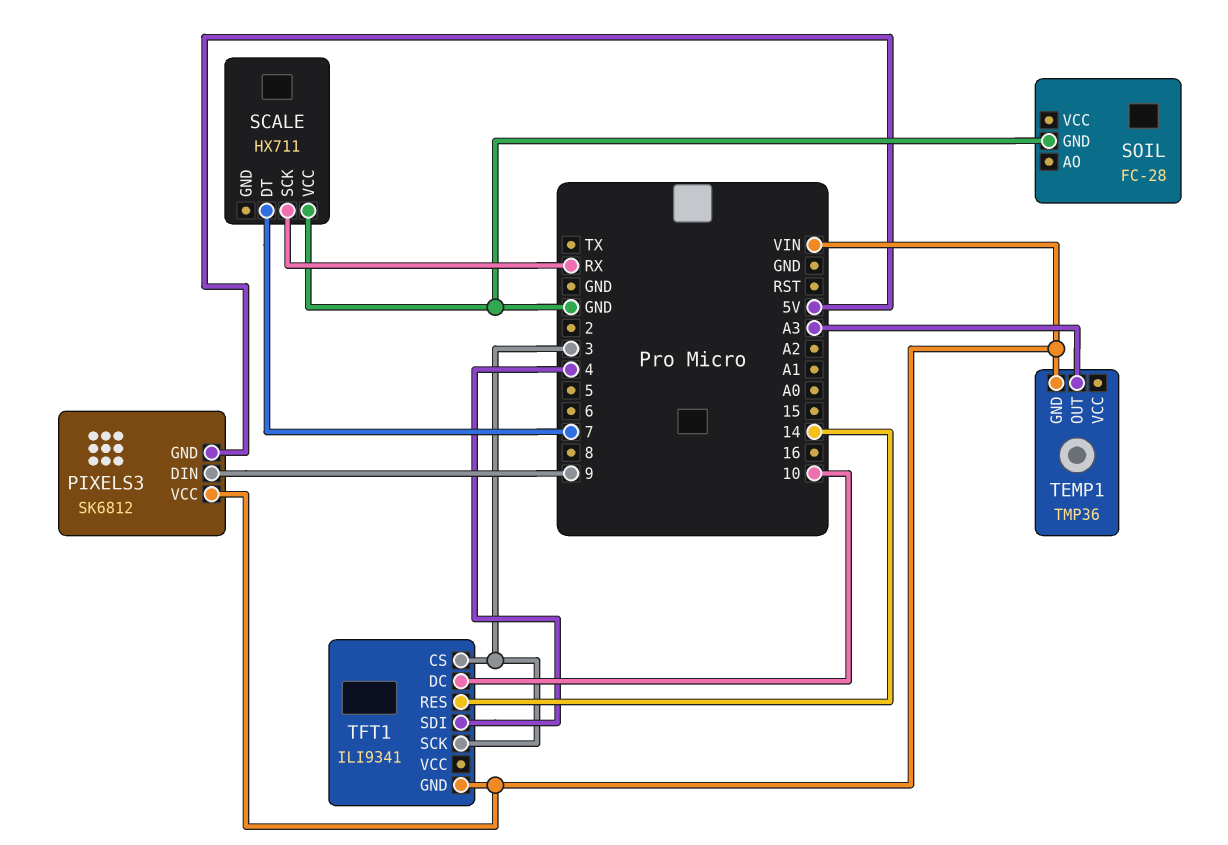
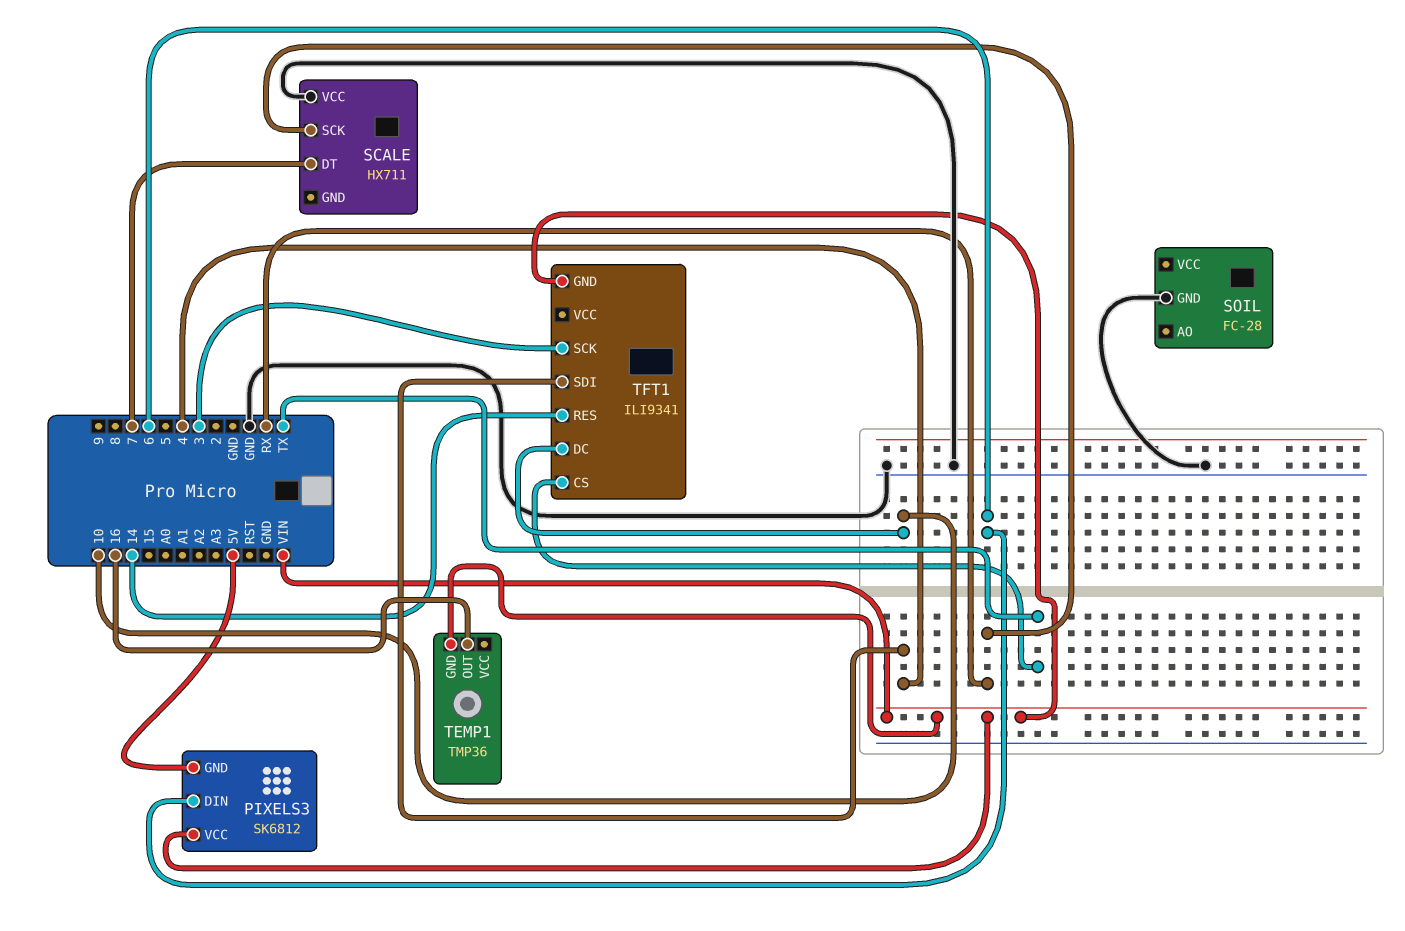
PIXELS3 pin DIN: 9 -> 6
TEMP1 pin OUT: A3 -> 16
TFT1 pin CS: 3 -> TX

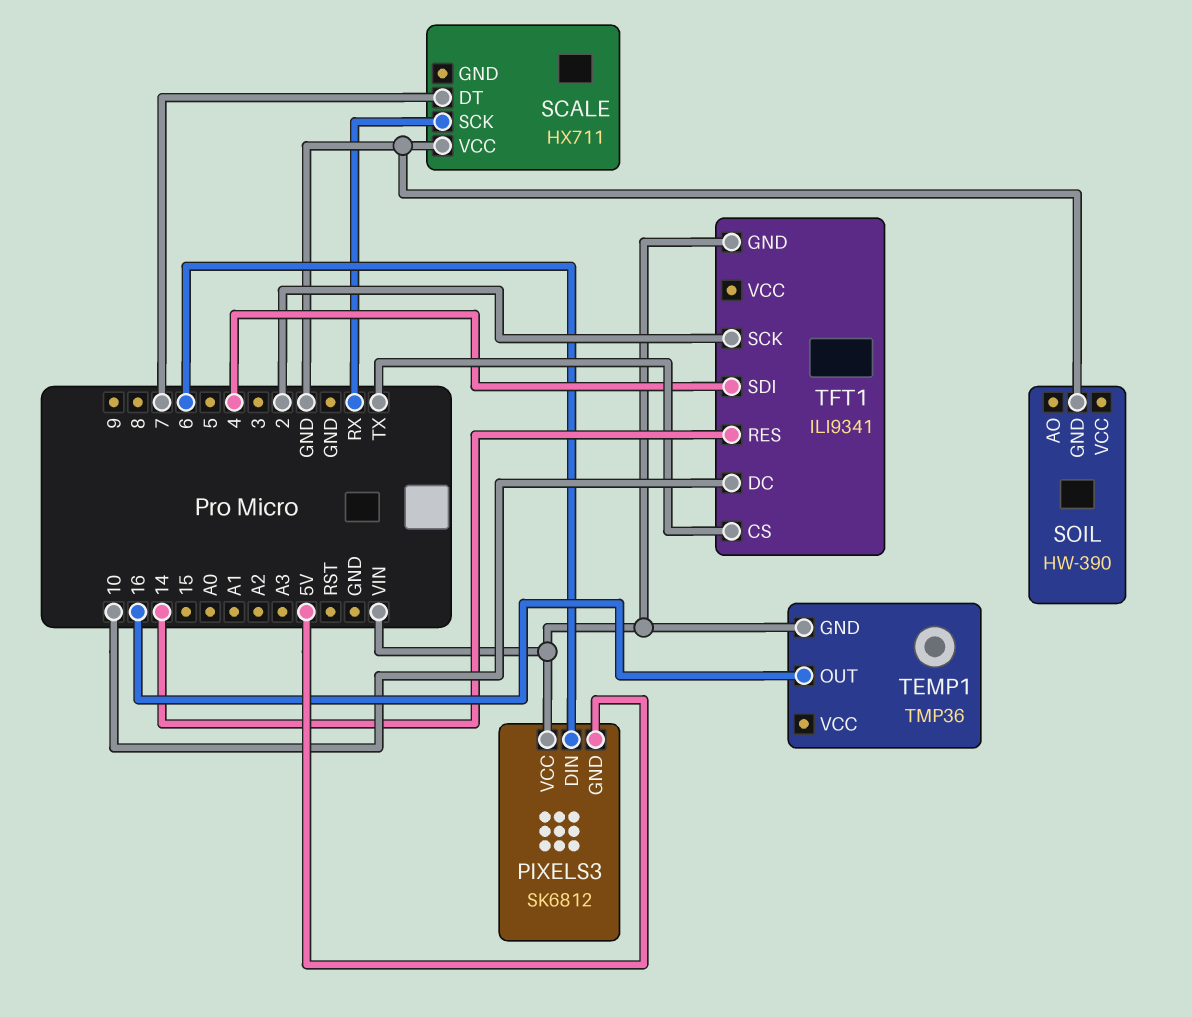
SOIL: FC-28 -> HW-390
TFT1 pin SCK: 3 -> 2

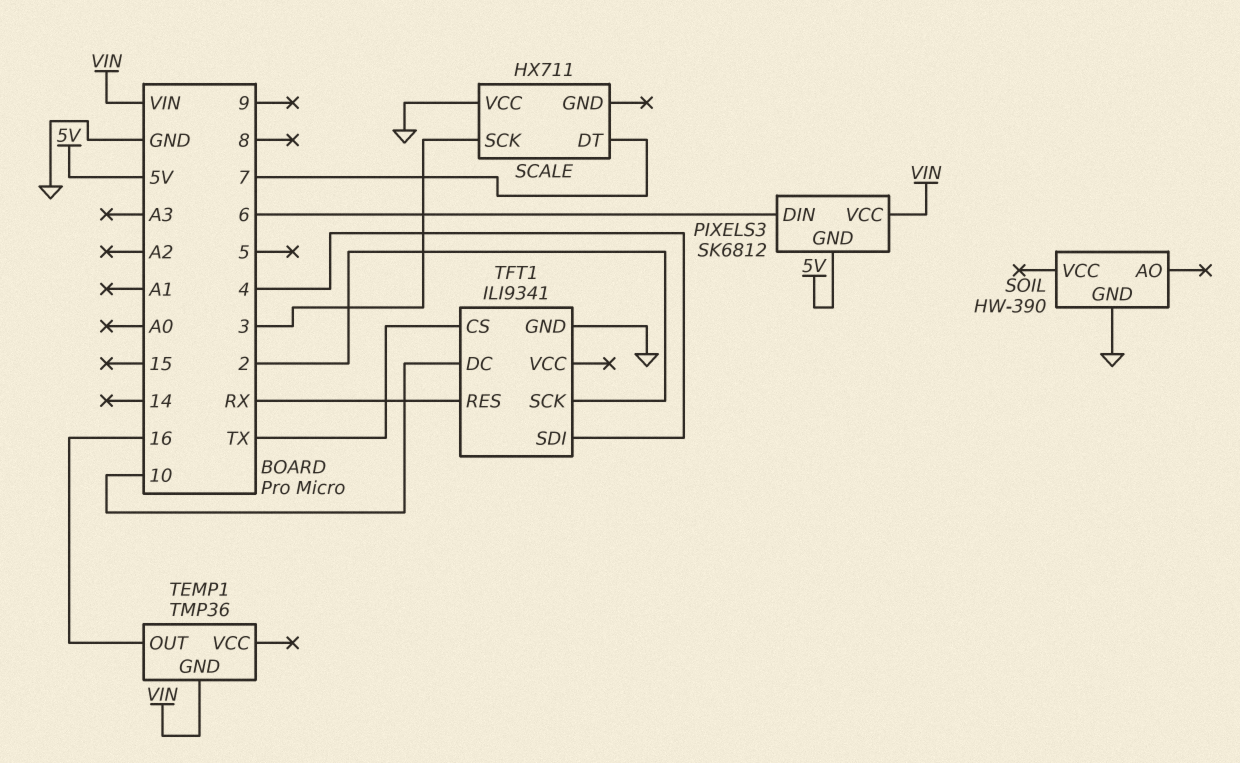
SCALE pin SCK: RX -> 3
TFT1 pin GND: VIN -> GND
TFT1 pin RES: 14 -> RX

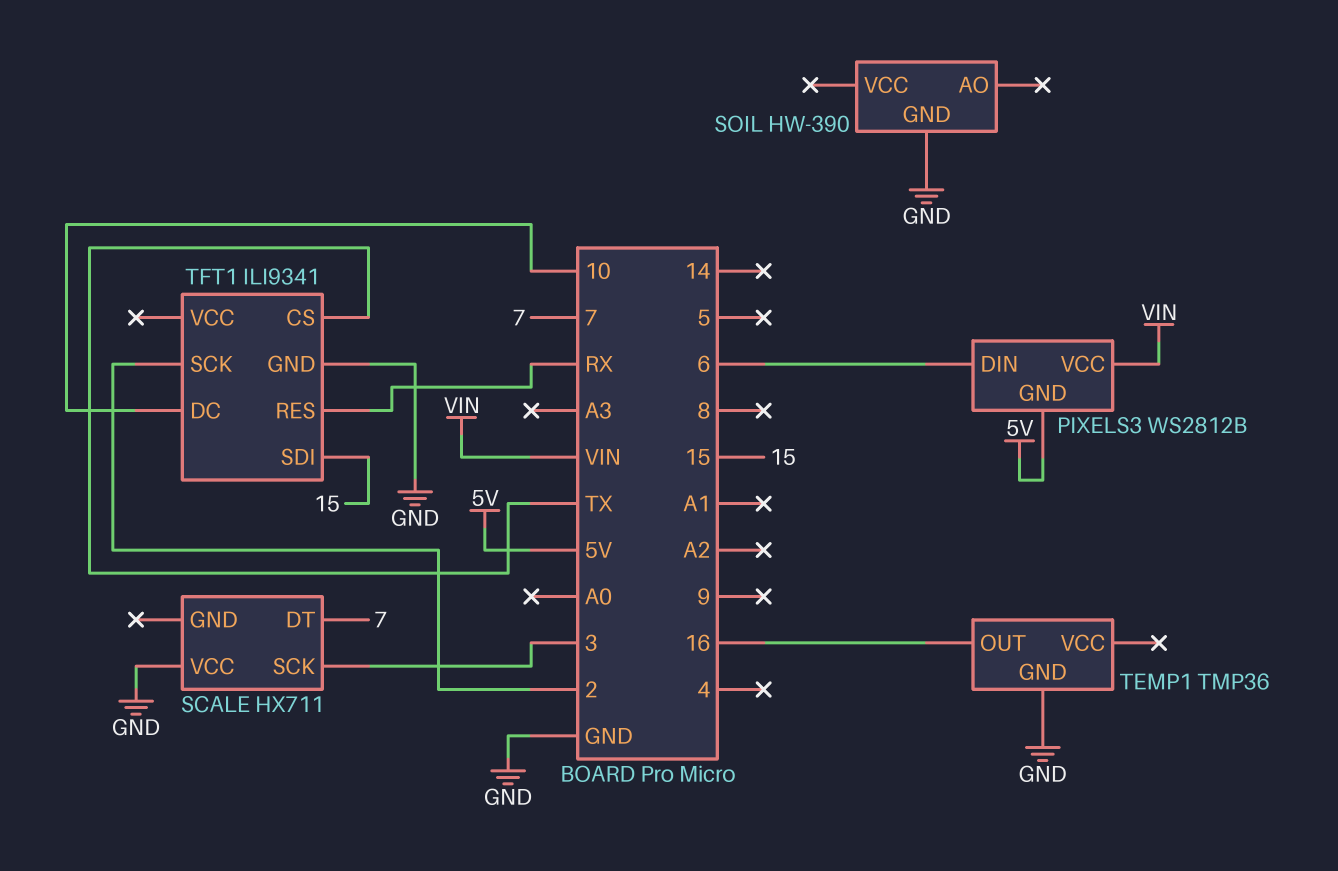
PIXELS3: SK6812 -> WS2812B
TEMP1 pin GND: VIN -> GND
TFT1 pin SDI: 4 -> 15

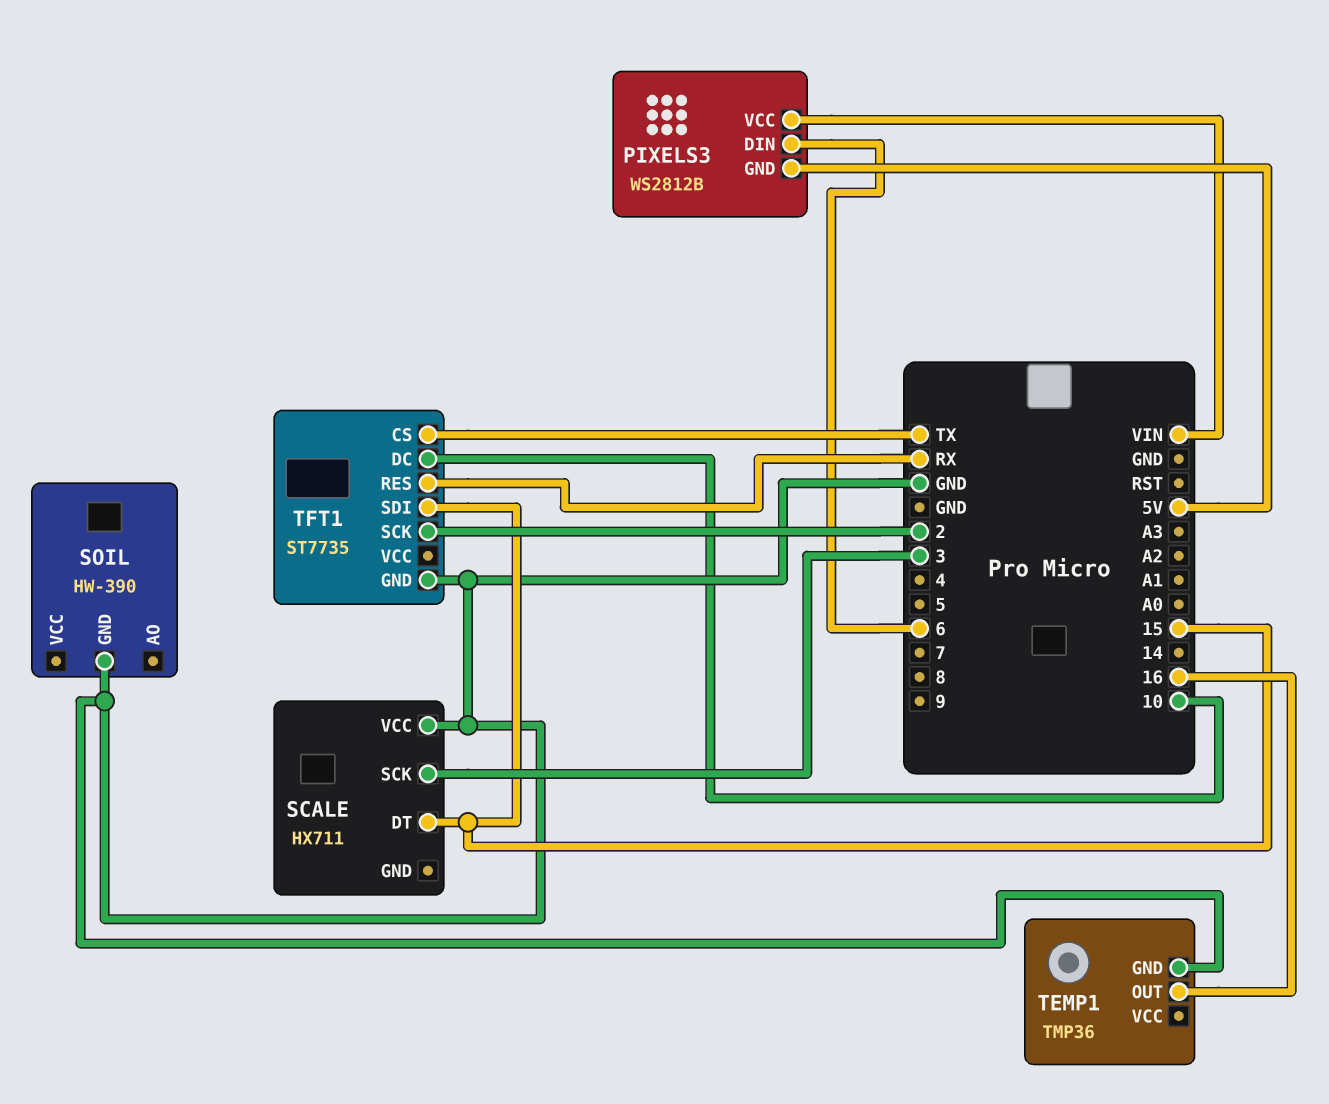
SCALE pin DT: 7 -> 15
TFT1: ILI9341 -> ST7735

